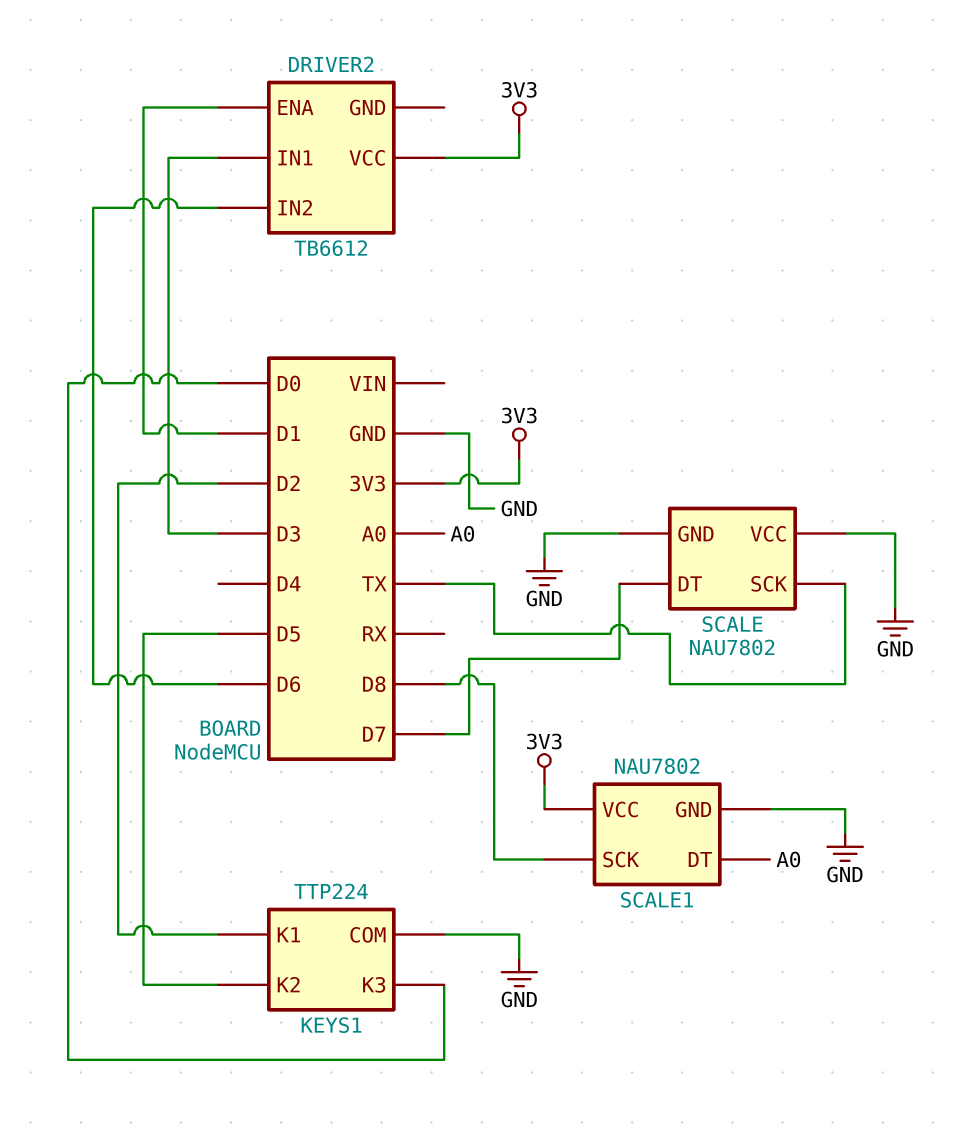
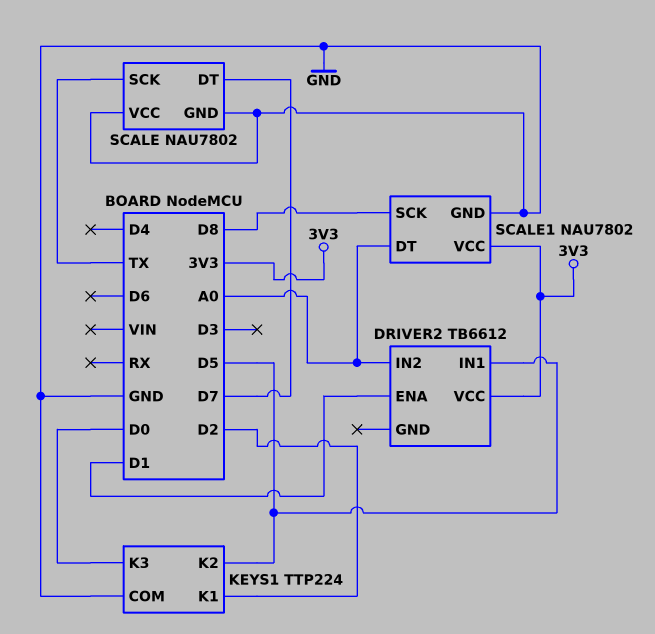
DRIVER2 pin IN1: D3 -> D5
DRIVER2 pin IN2: D6 -> A0

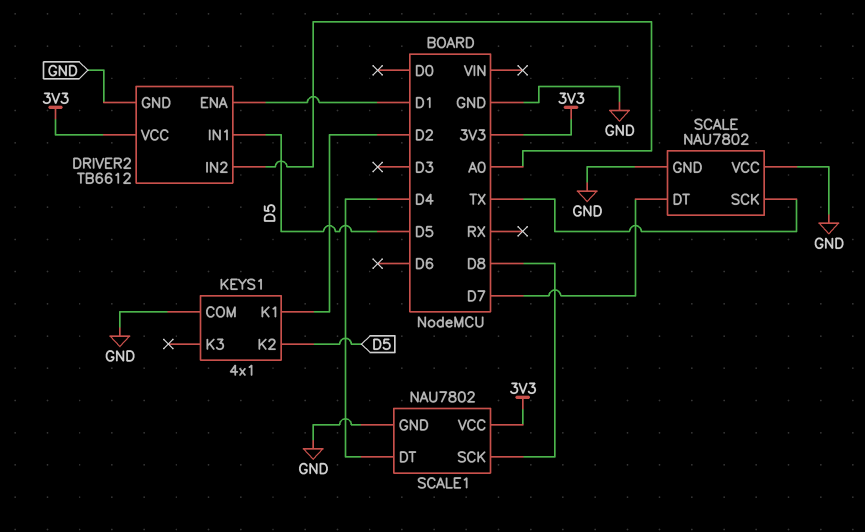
DRIVER2 pin GND: none -> GND
KEYS1: TTP224 -> 4x1
KEYS1 pin K3: D0 -> none
SCALE1 pin DT: A0 -> D4

